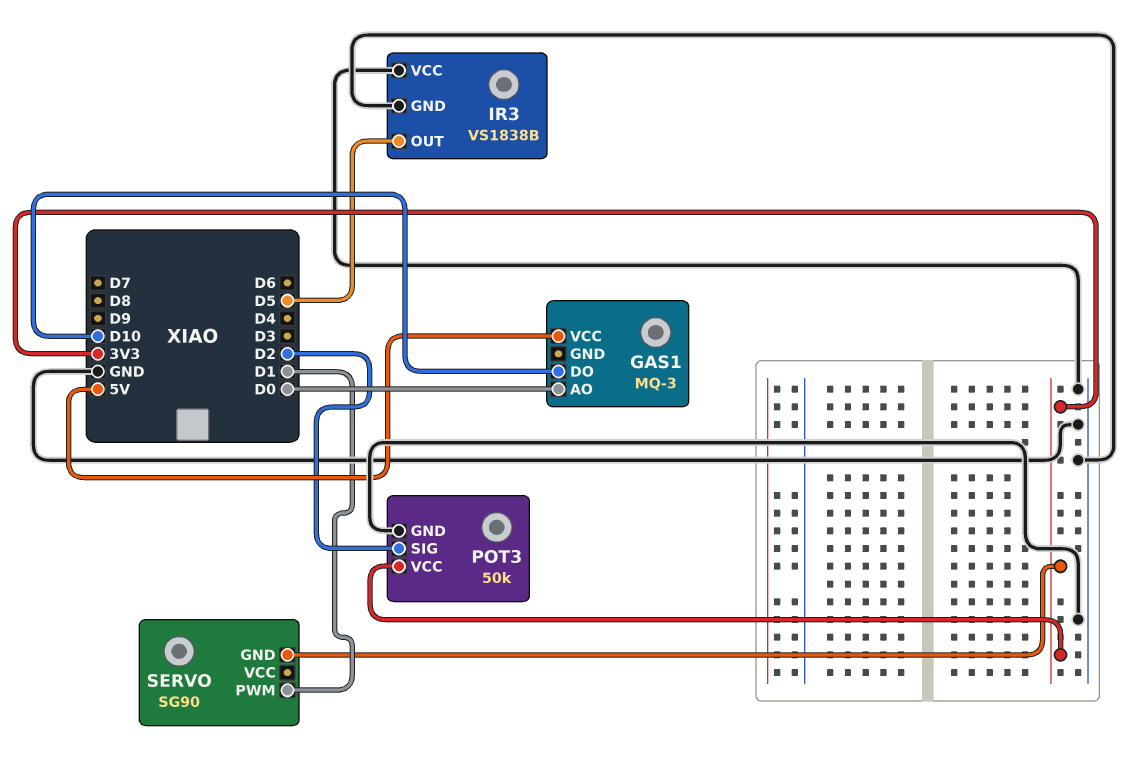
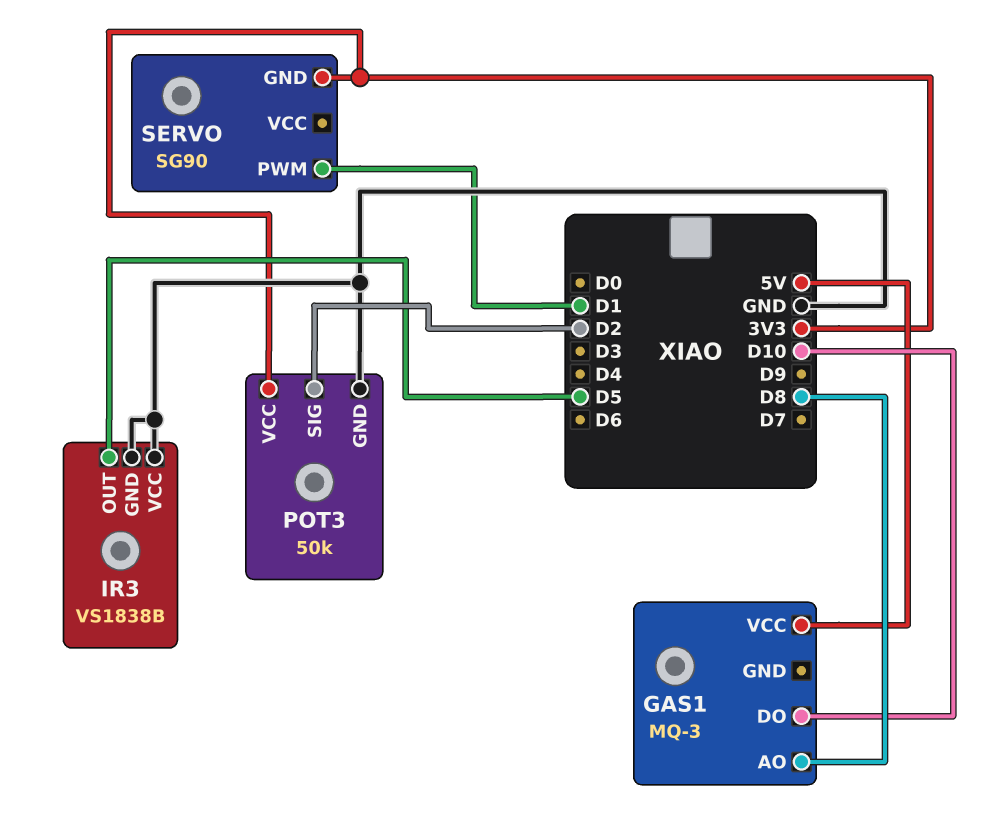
GAS1 pin AO: D0 -> D8

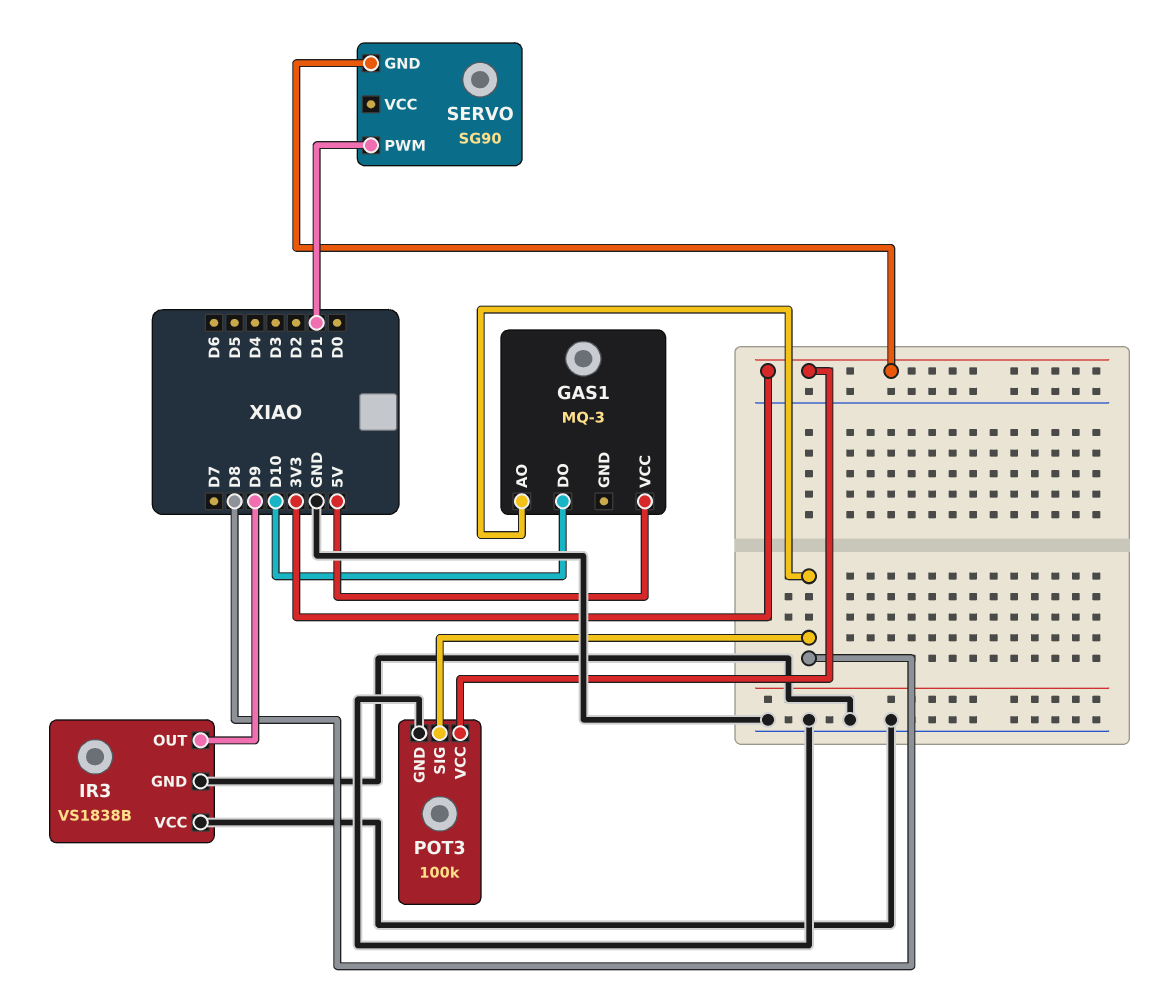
IR3 pin OUT: D5 -> D9
POT3: 50k -> 100k
POT3 pin SIG: D2 -> D8

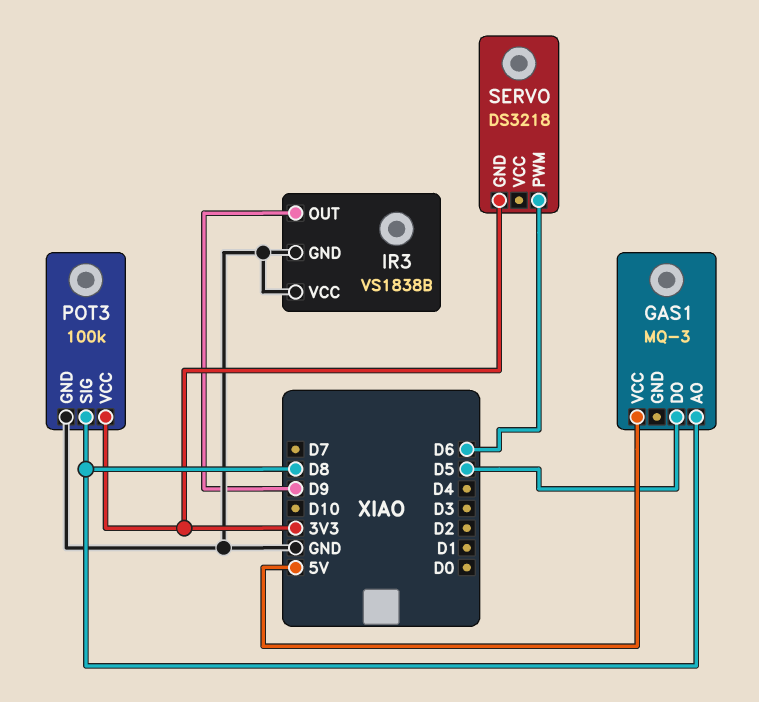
GAS1 pin DO: D10 -> D5
SERVO: SG90 -> DS3218
SERVO pin PWM: D1 -> D6

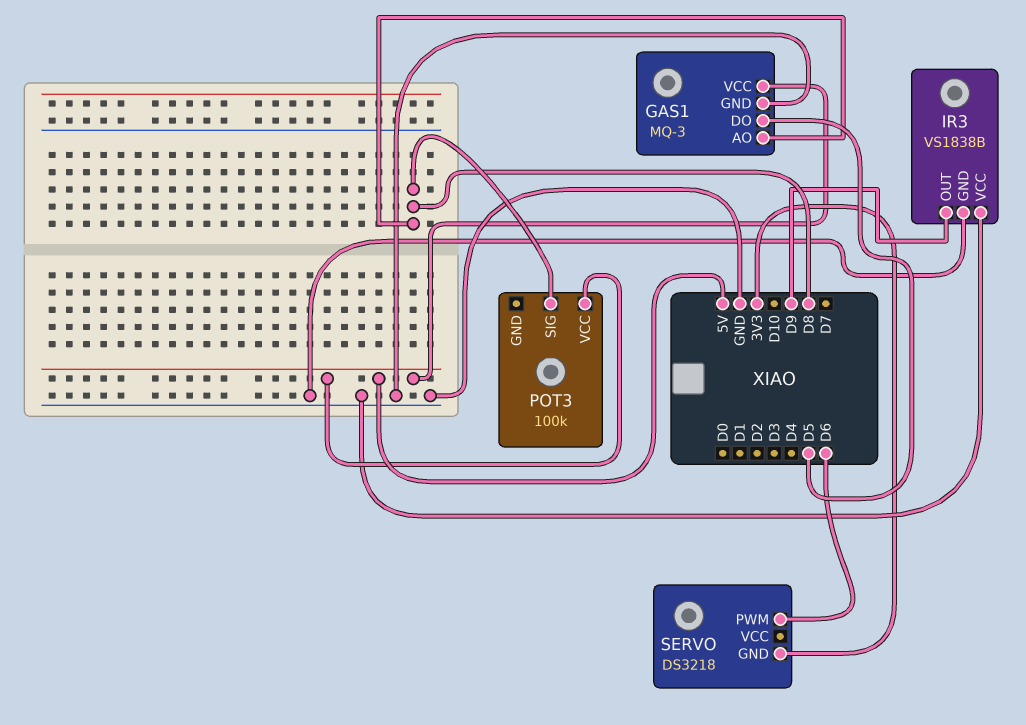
GAS1 pin GND: none -> GND
POT3 pin GND: GND -> none
POT3 pin VCC: 3V3 -> 5V

